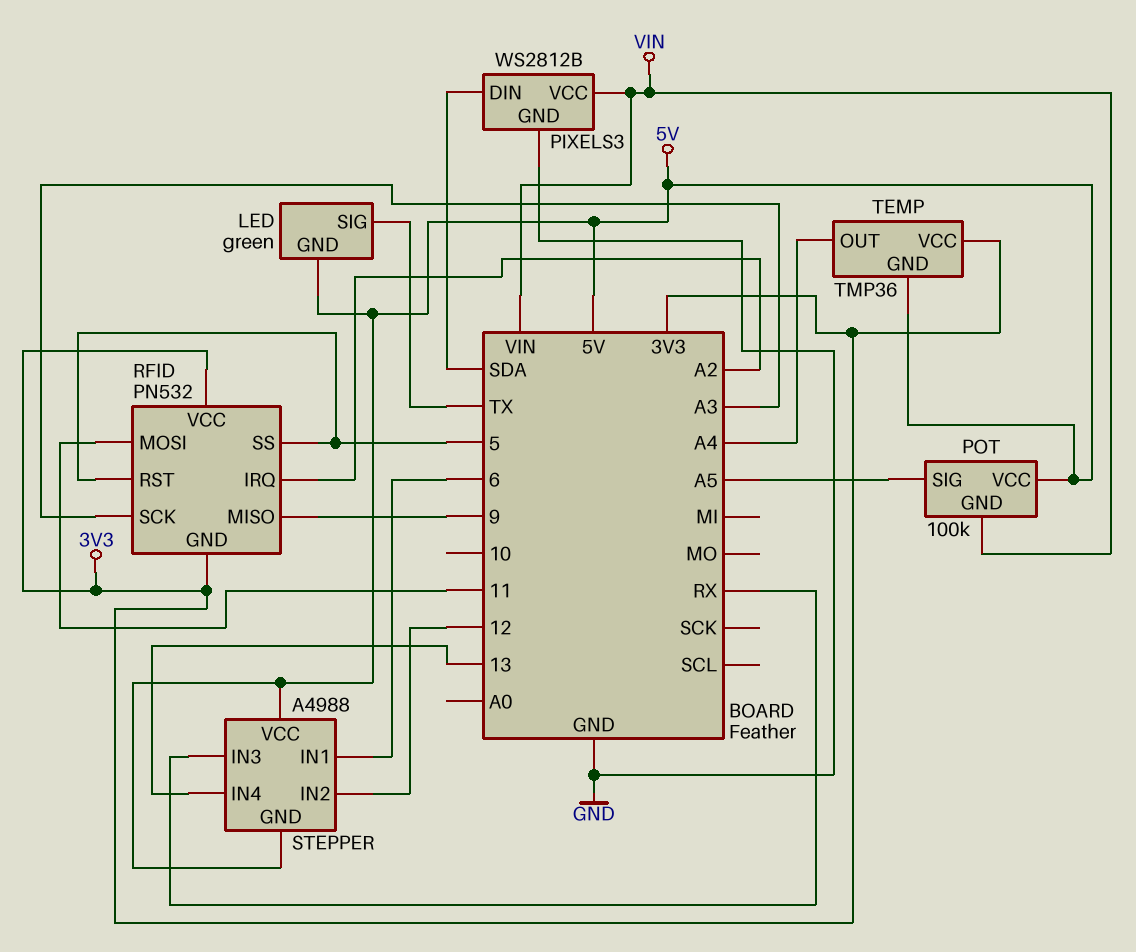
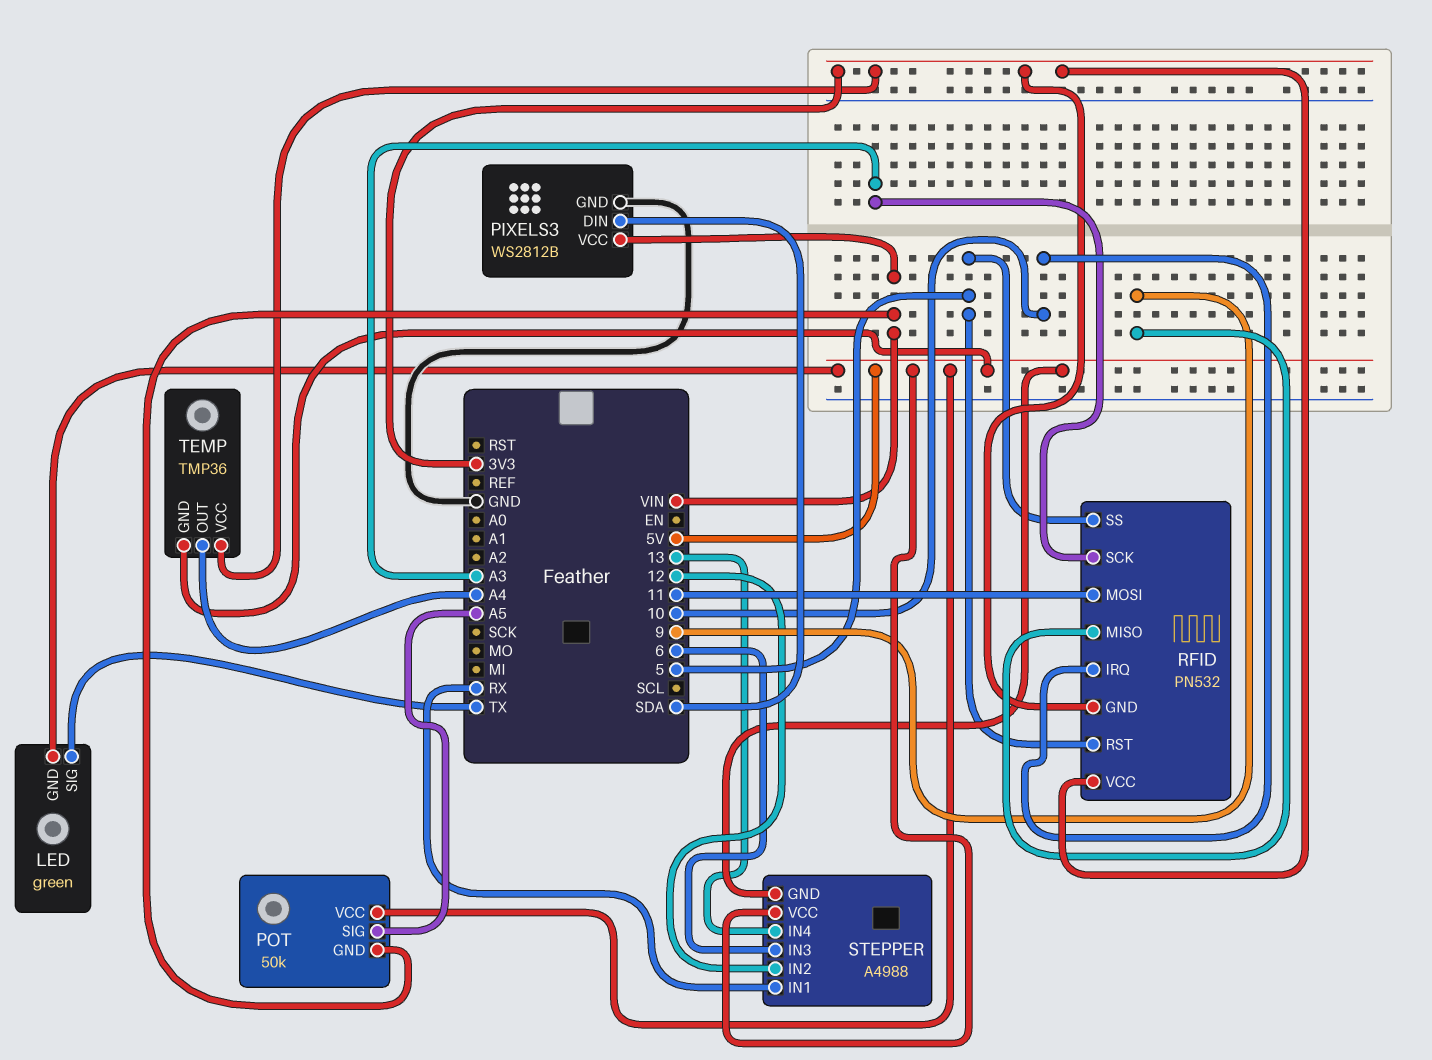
POT: 100k -> 50k
RFID pin IRQ: A2 -> 10
STEPPER pin IN1: 6 -> RX
STEPPER pin IN3: RX -> 6

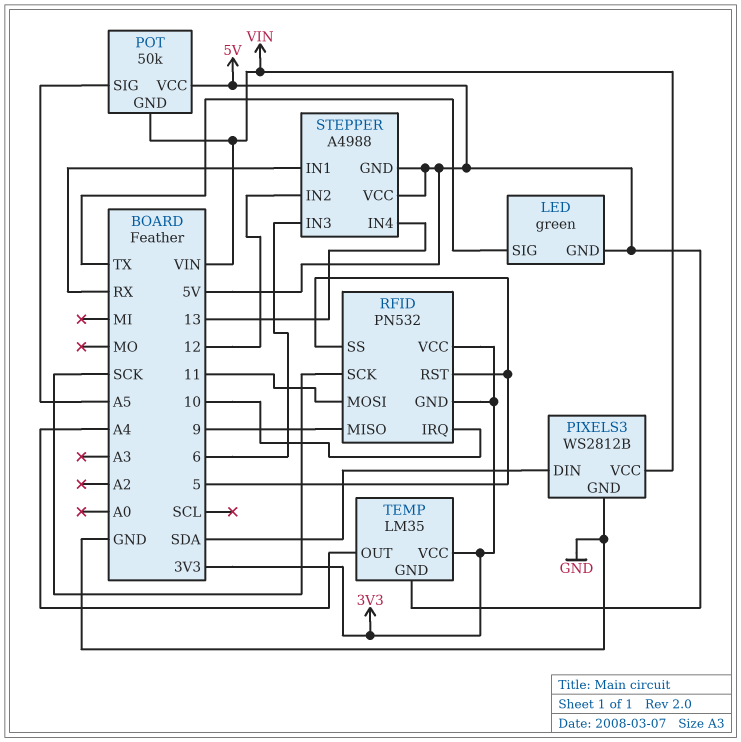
RFID pin SCK: A3 -> SCK
TEMP: TMP36 -> LM35

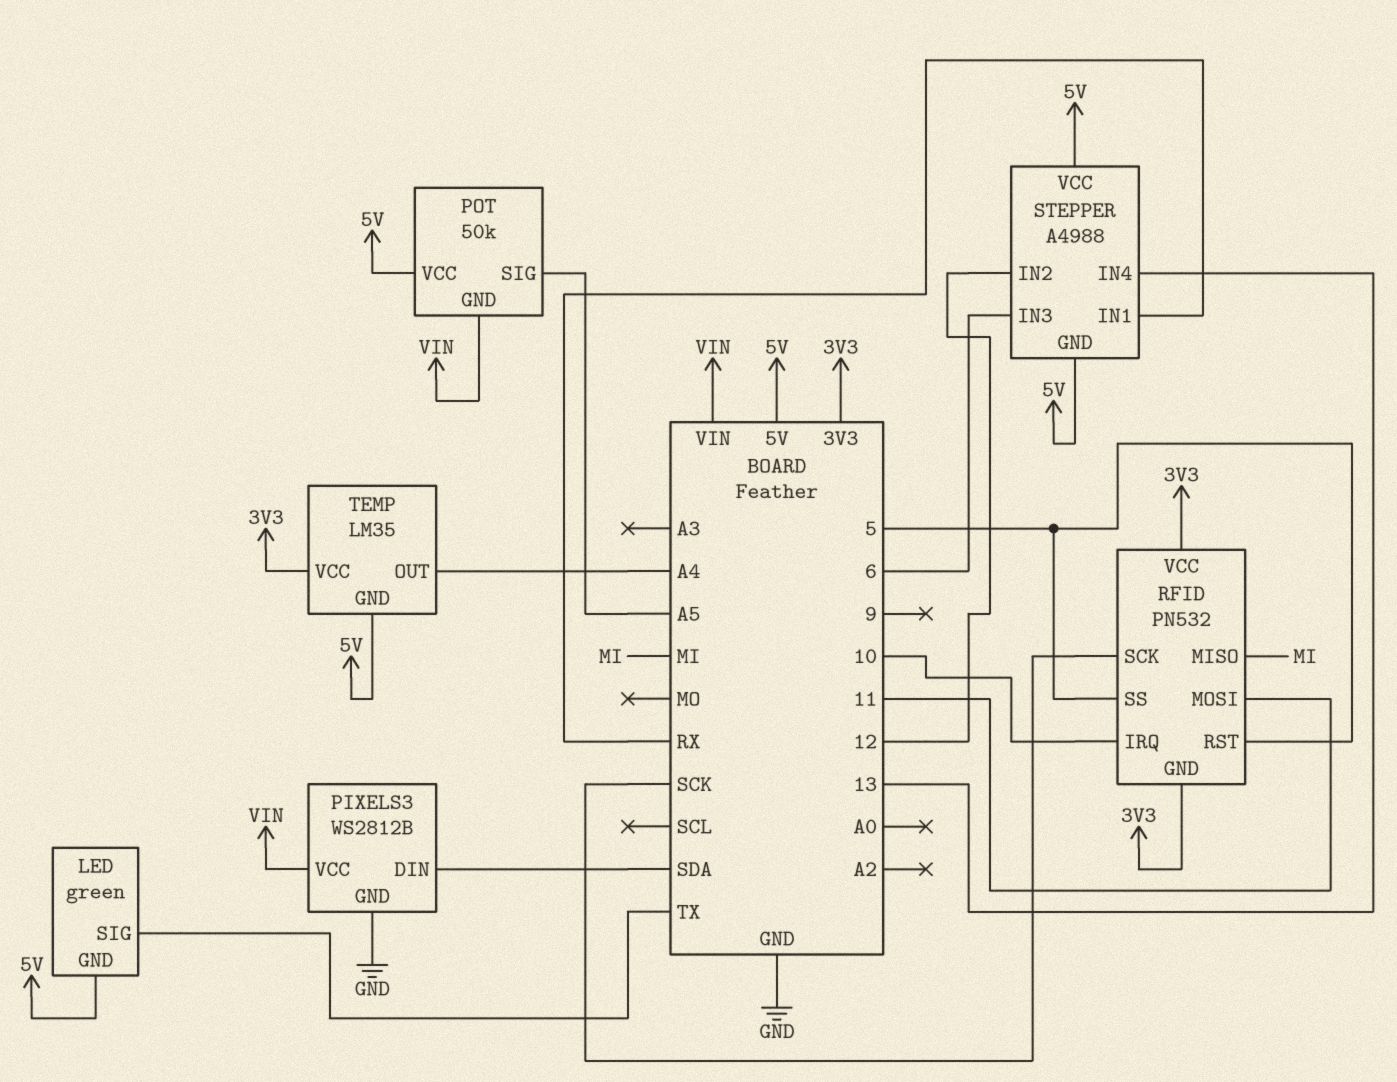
RFID pin MISO: 9 -> MI

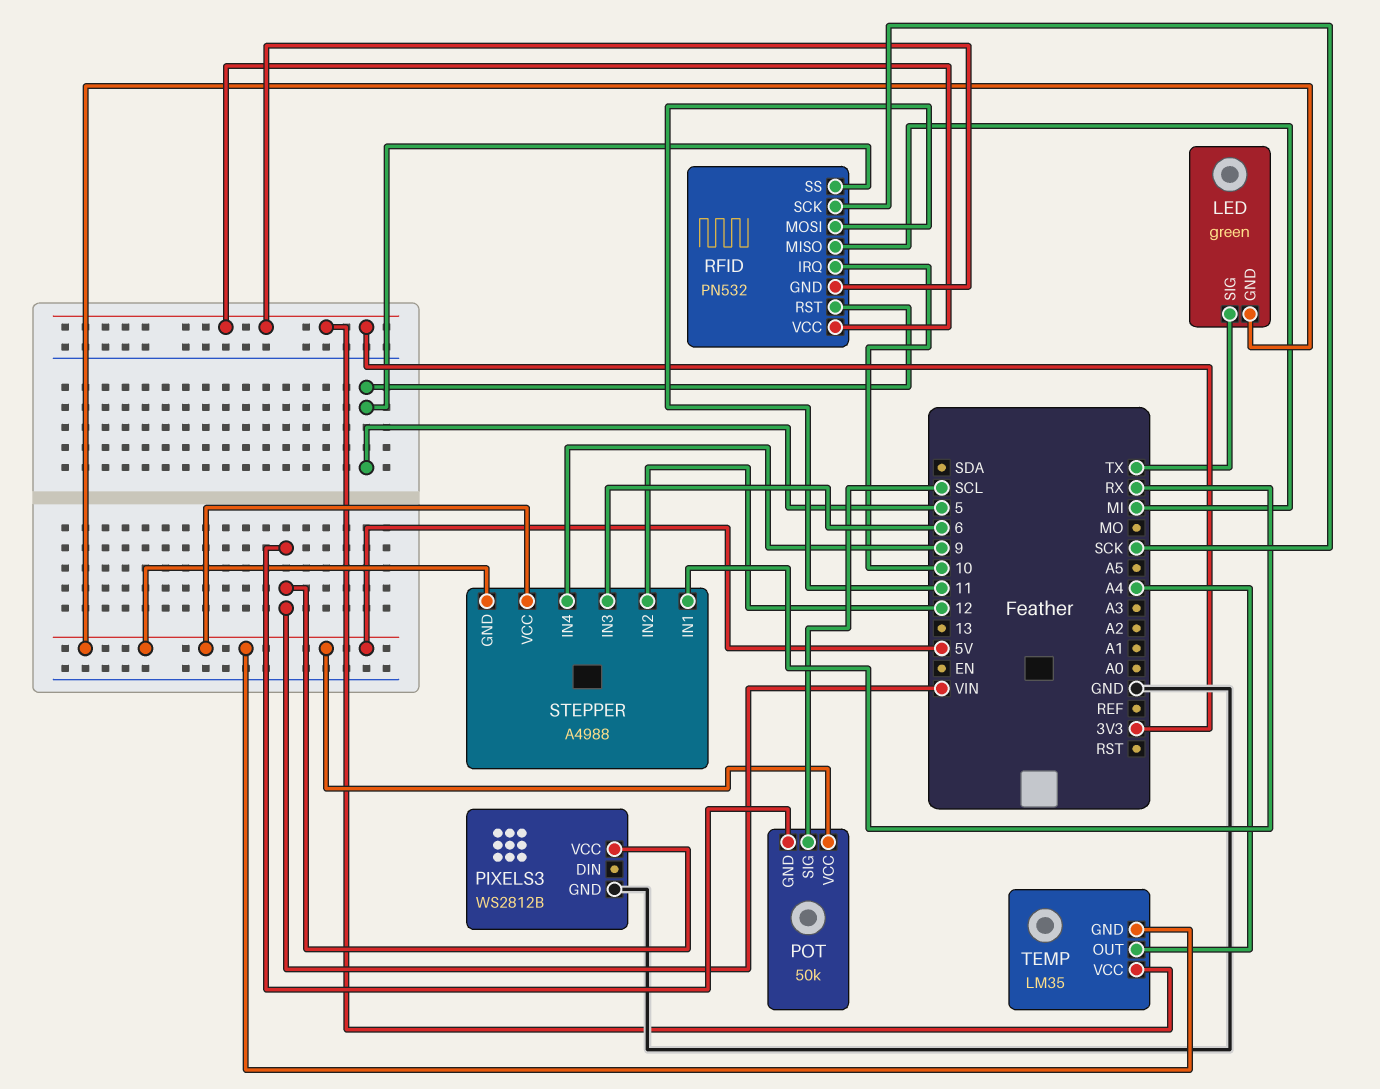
PIXELS3 pin DIN: SDA -> none
POT pin SIG: A5 -> SCL
STEPPER pin IN4: 13 -> 9

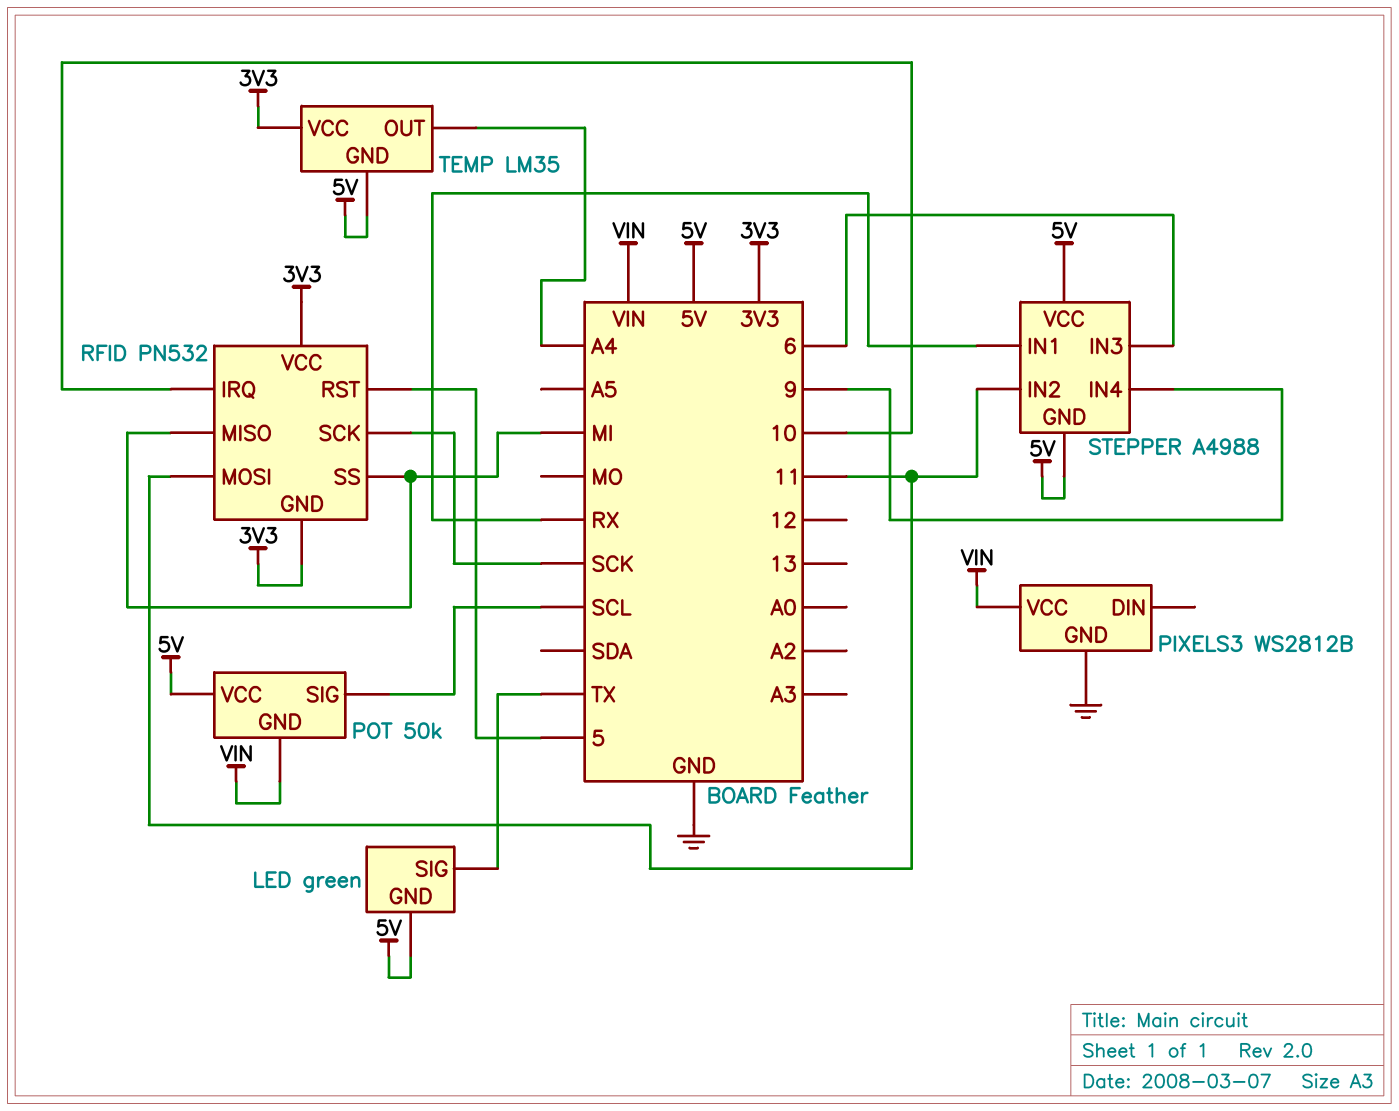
RFID pin SS: 5 -> MI
STEPPER pin IN2: 12 -> 11

